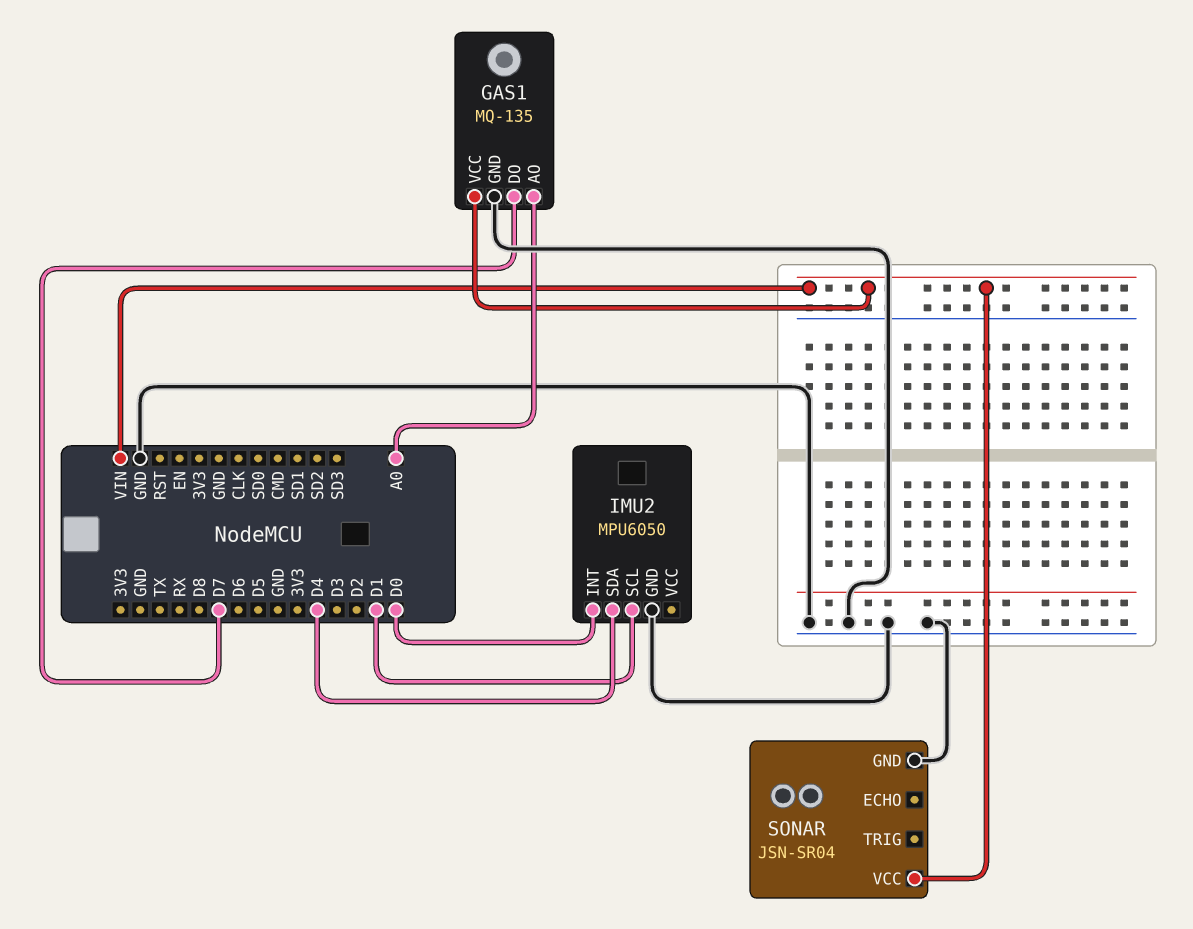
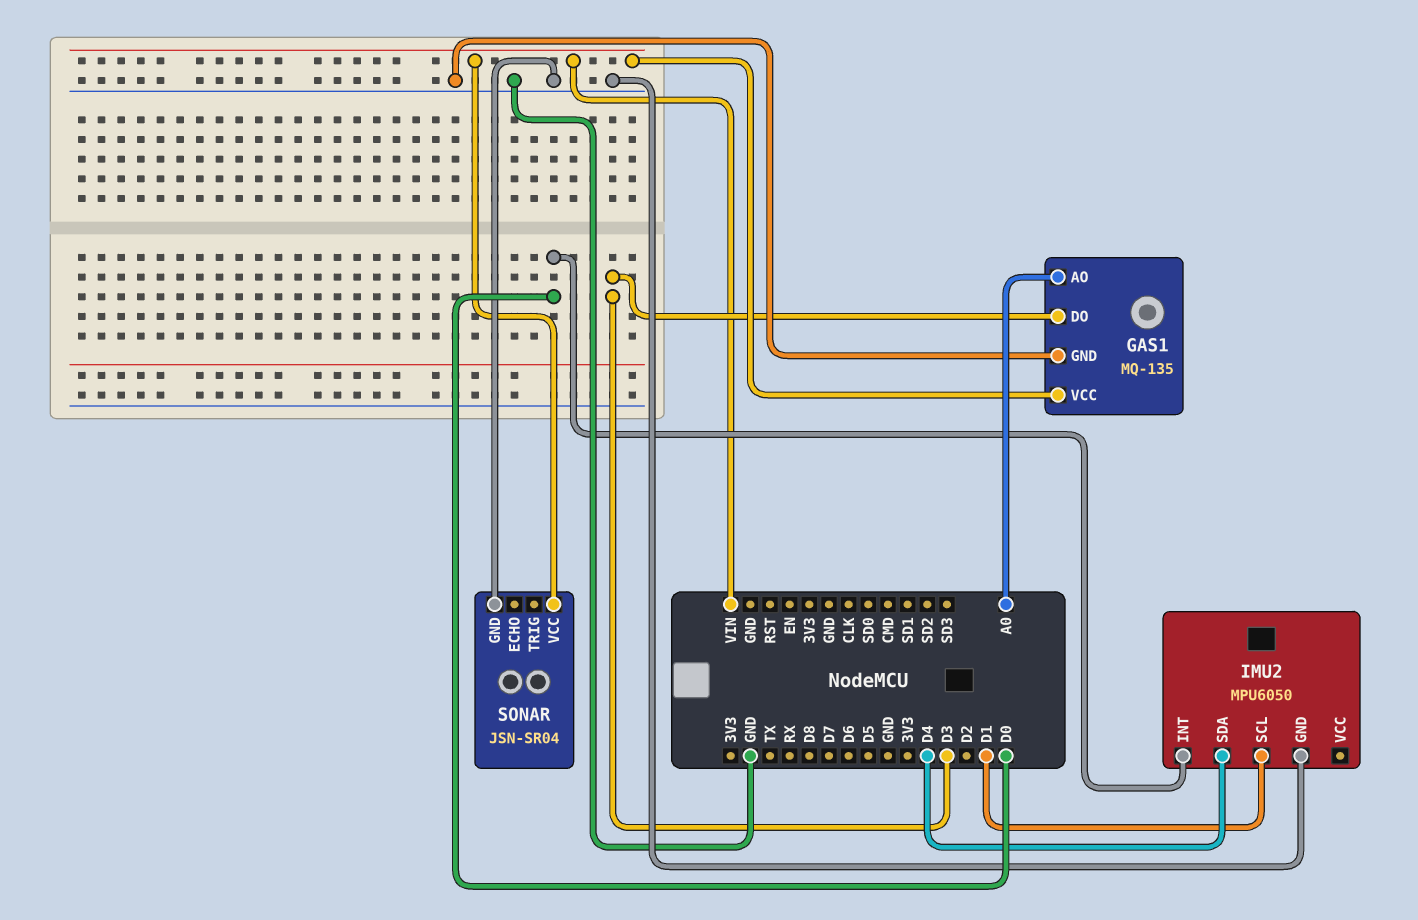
GAS1 pin DO: D7 -> D3

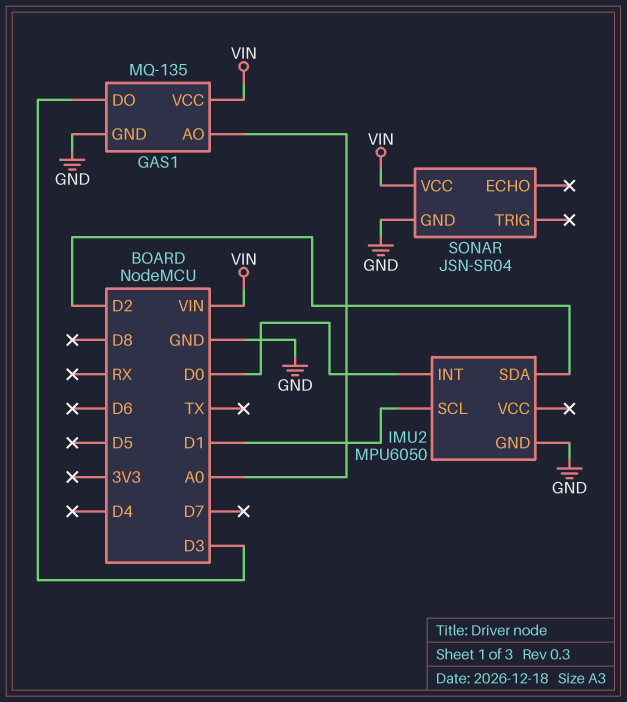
IMU2 pin SDA: D4 -> D2

